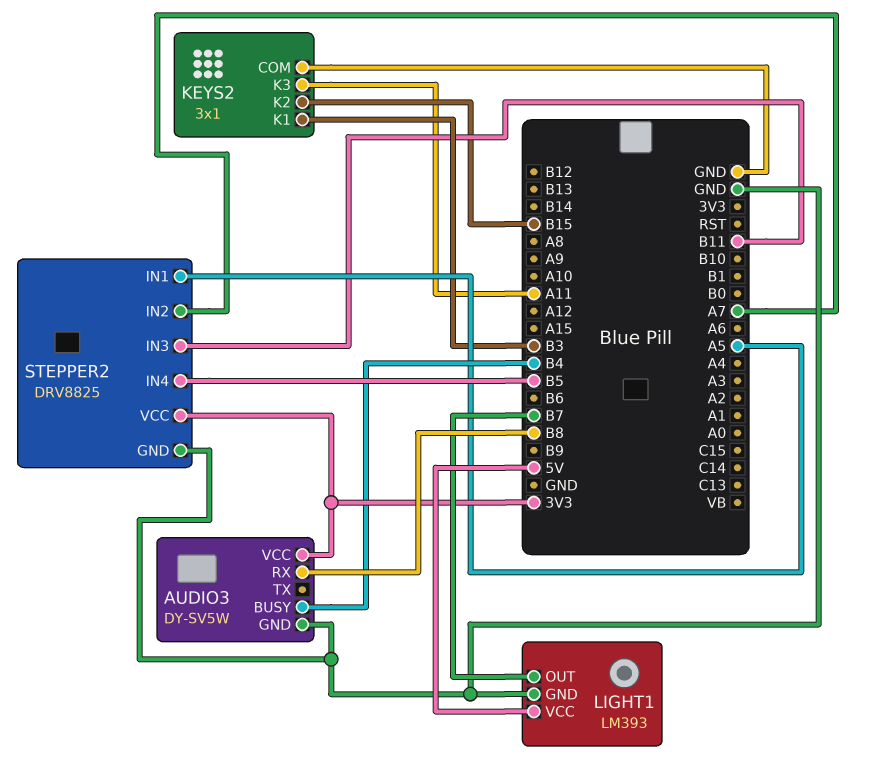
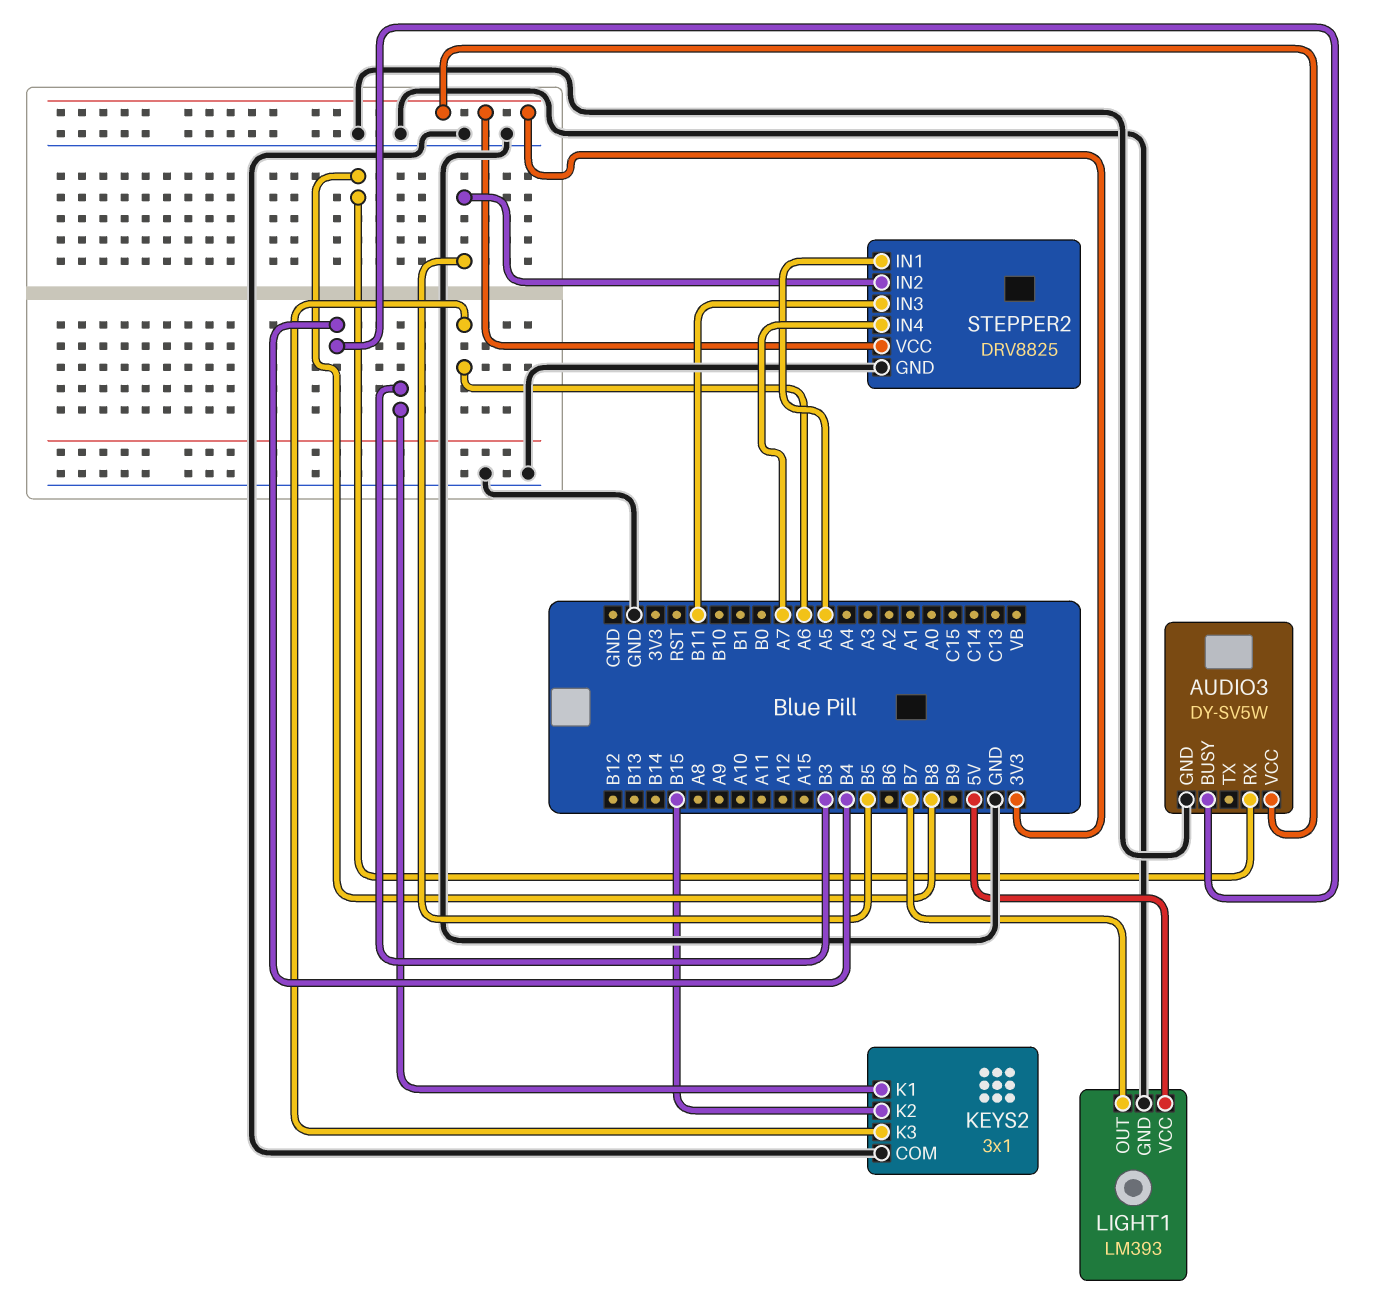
KEYS2 pin K3: A11 -> A6
STEPPER2 pin IN2: A7 -> B5
STEPPER2 pin IN4: B5 -> A7

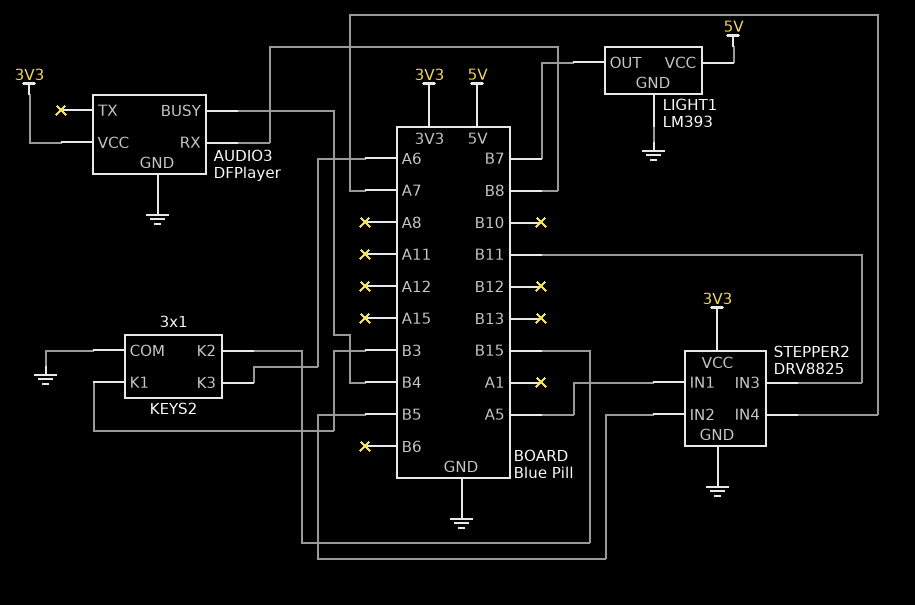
AUDIO3: DY-SV5W -> DFPlayer

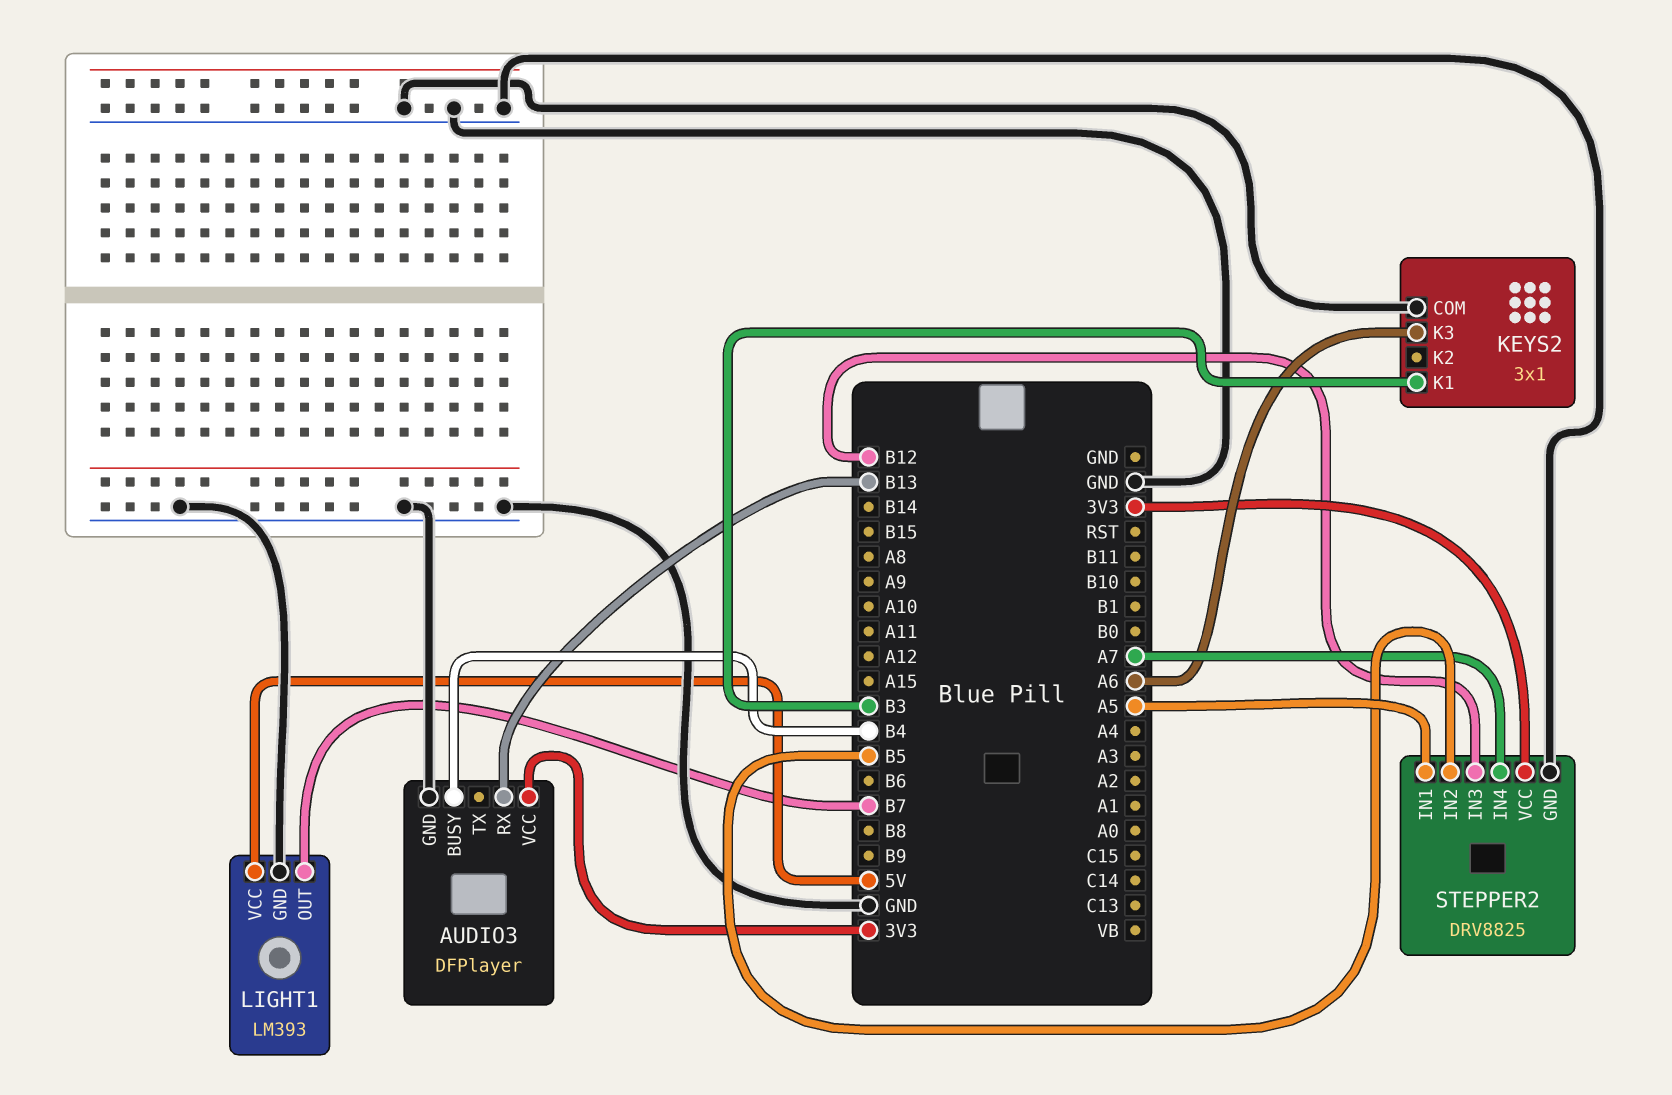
AUDIO3 pin RX: B8 -> B13
KEYS2 pin K2: B15 -> none
STEPPER2 pin IN3: B11 -> B12

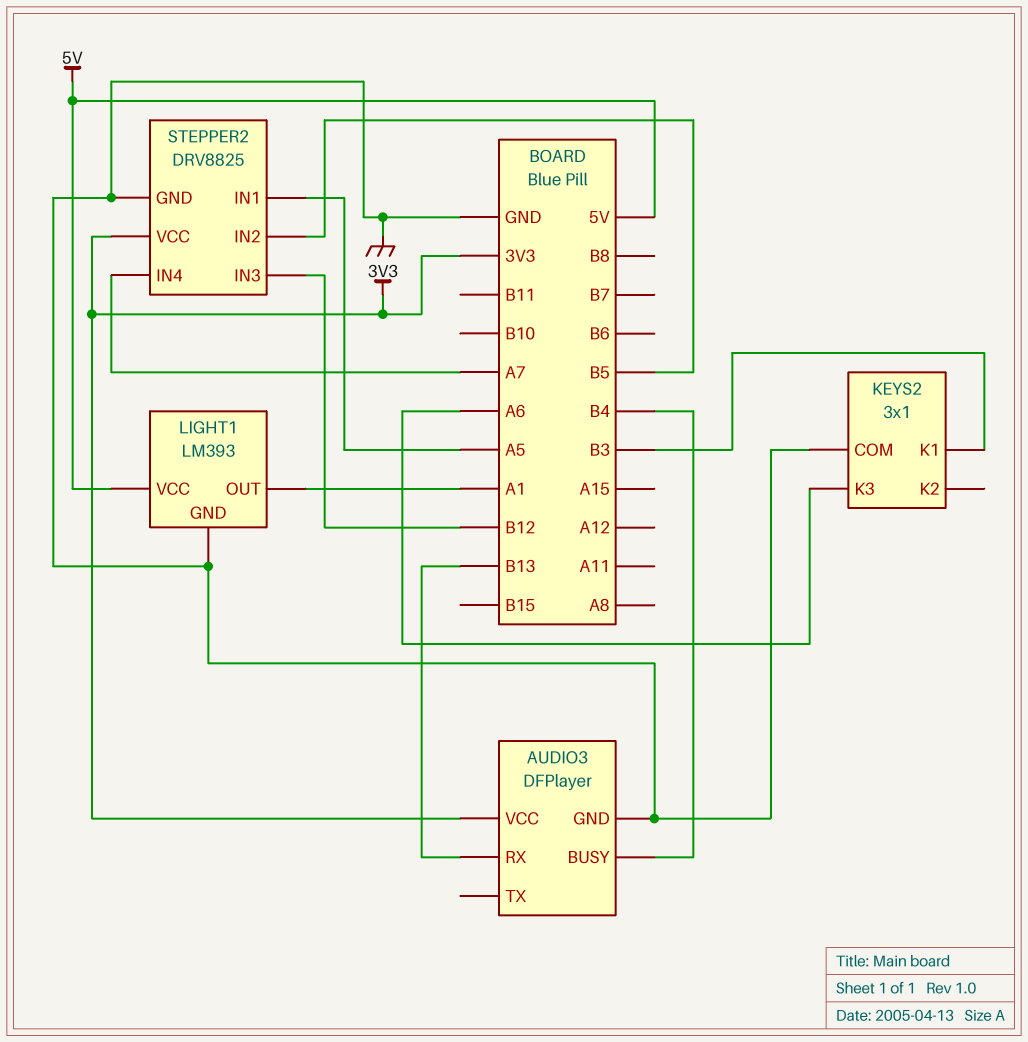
LIGHT1 pin OUT: B7 -> A1

